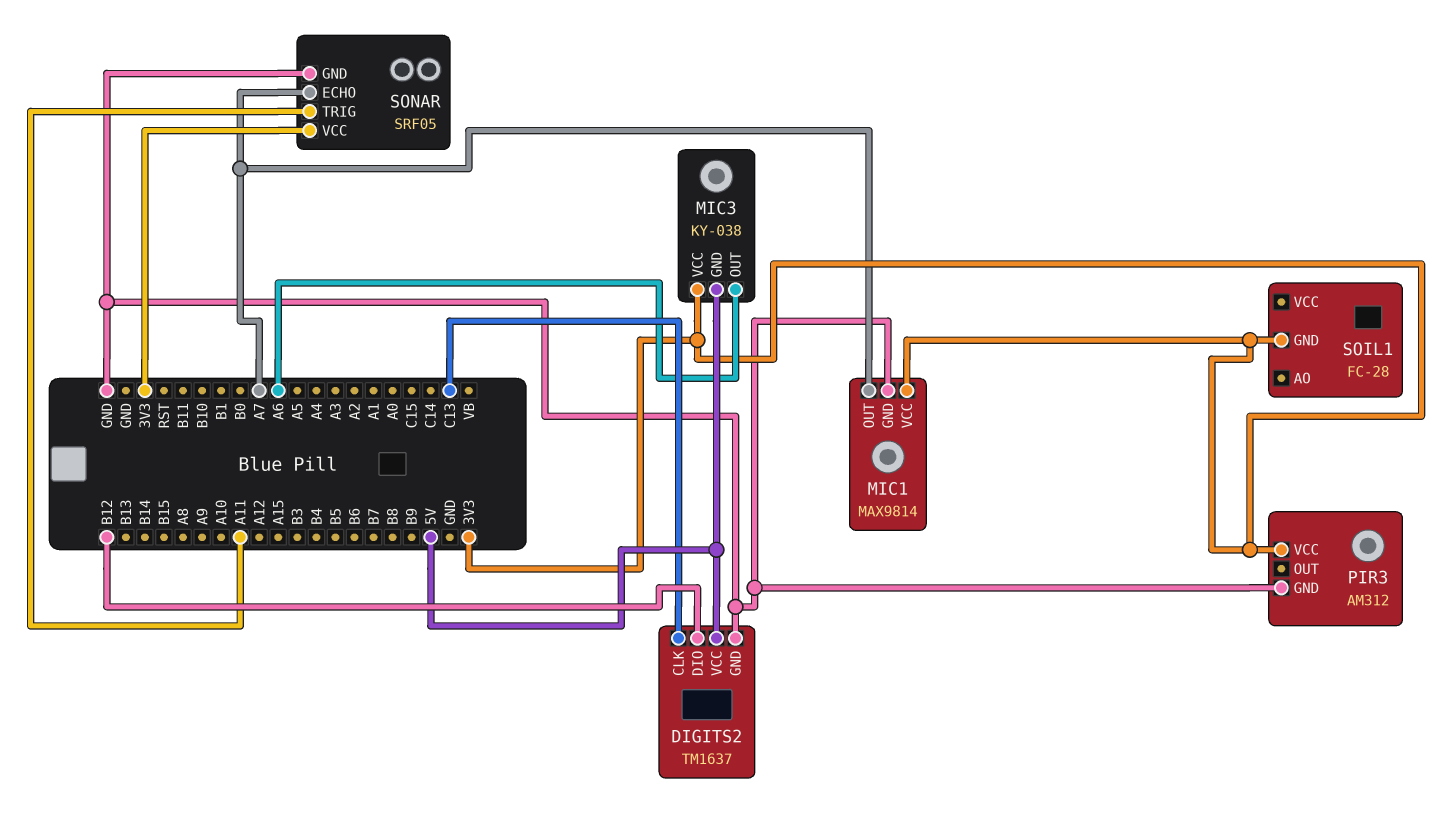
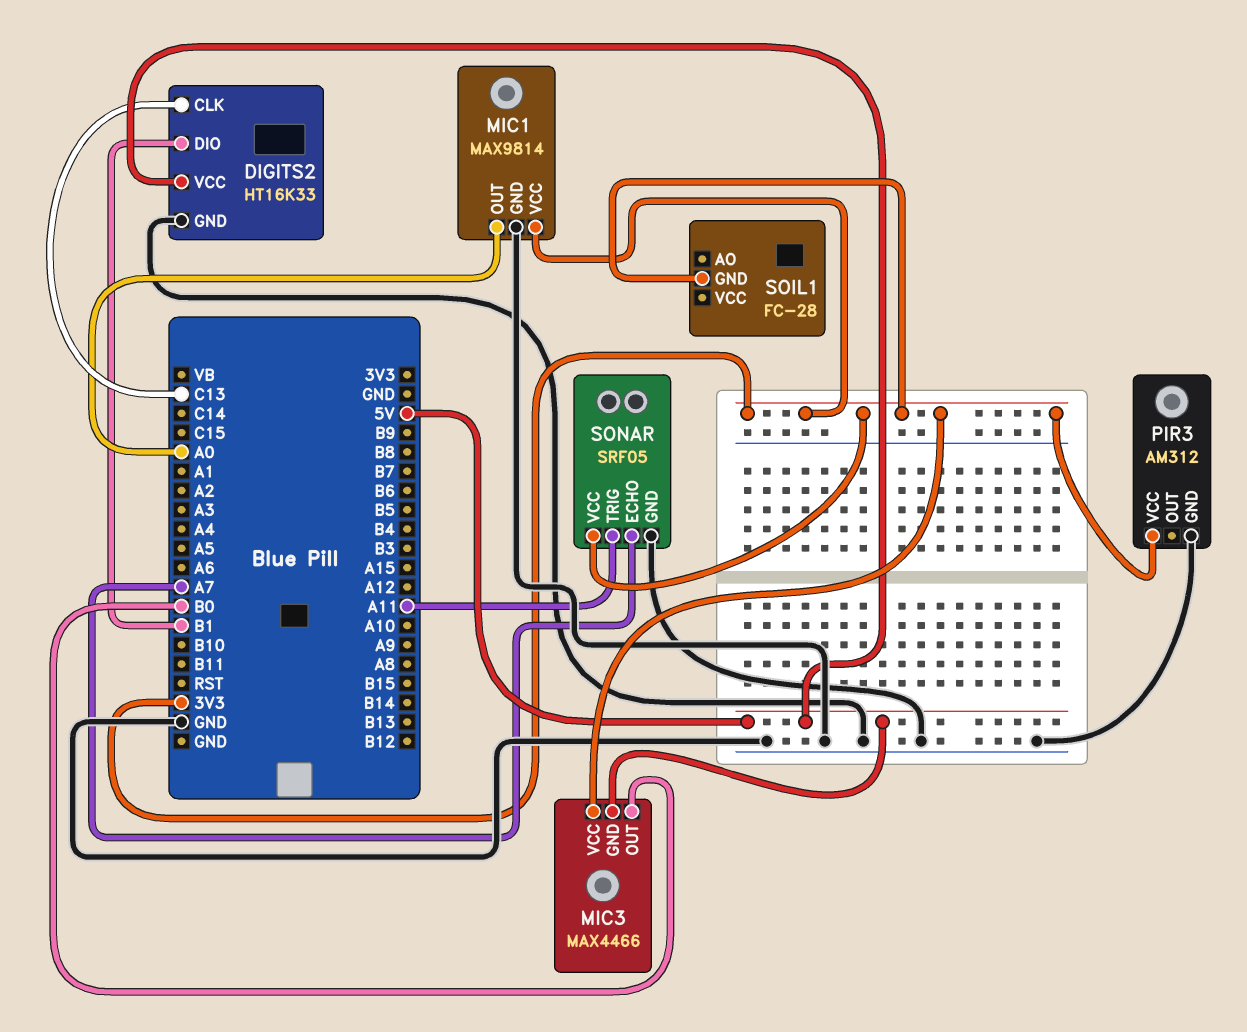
DIGITS2: TM1637 -> HT16K33
DIGITS2 pin DIO: B12 -> B1
MIC1 pin OUT: A7 -> A0
MIC3: KY-038 -> MAX4466
MIC3 pin OUT: A6 -> B0

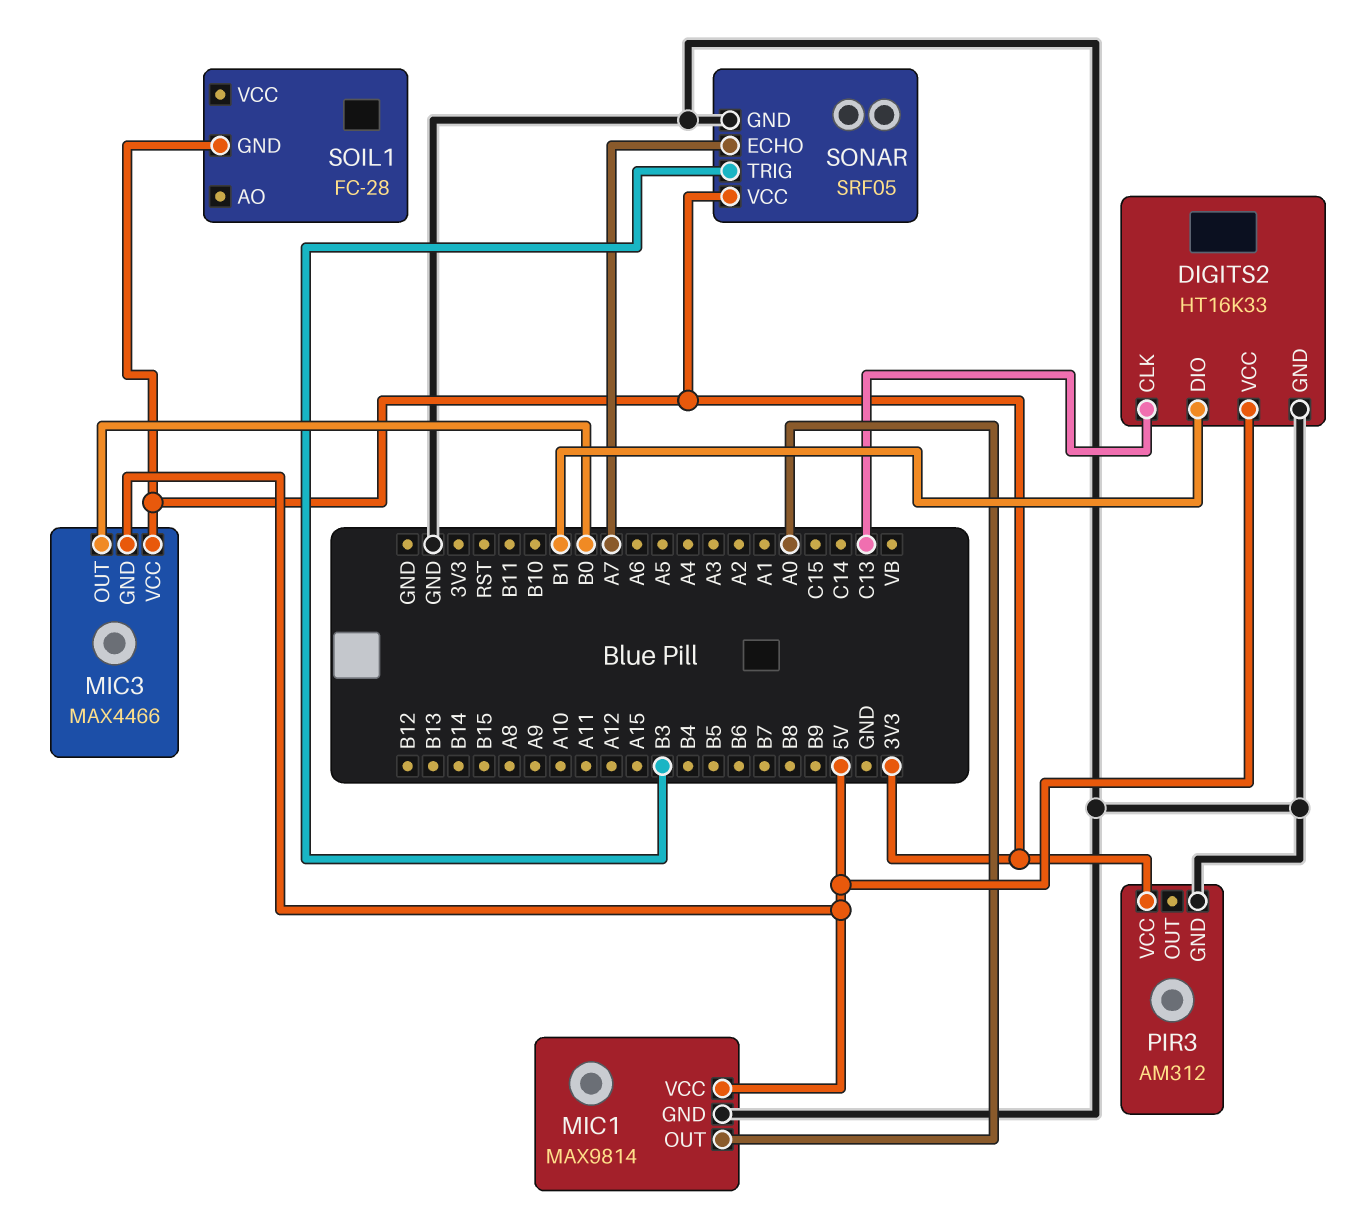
MIC1 pin VCC: 3V3 -> 5V
SONAR pin TRIG: A11 -> B3

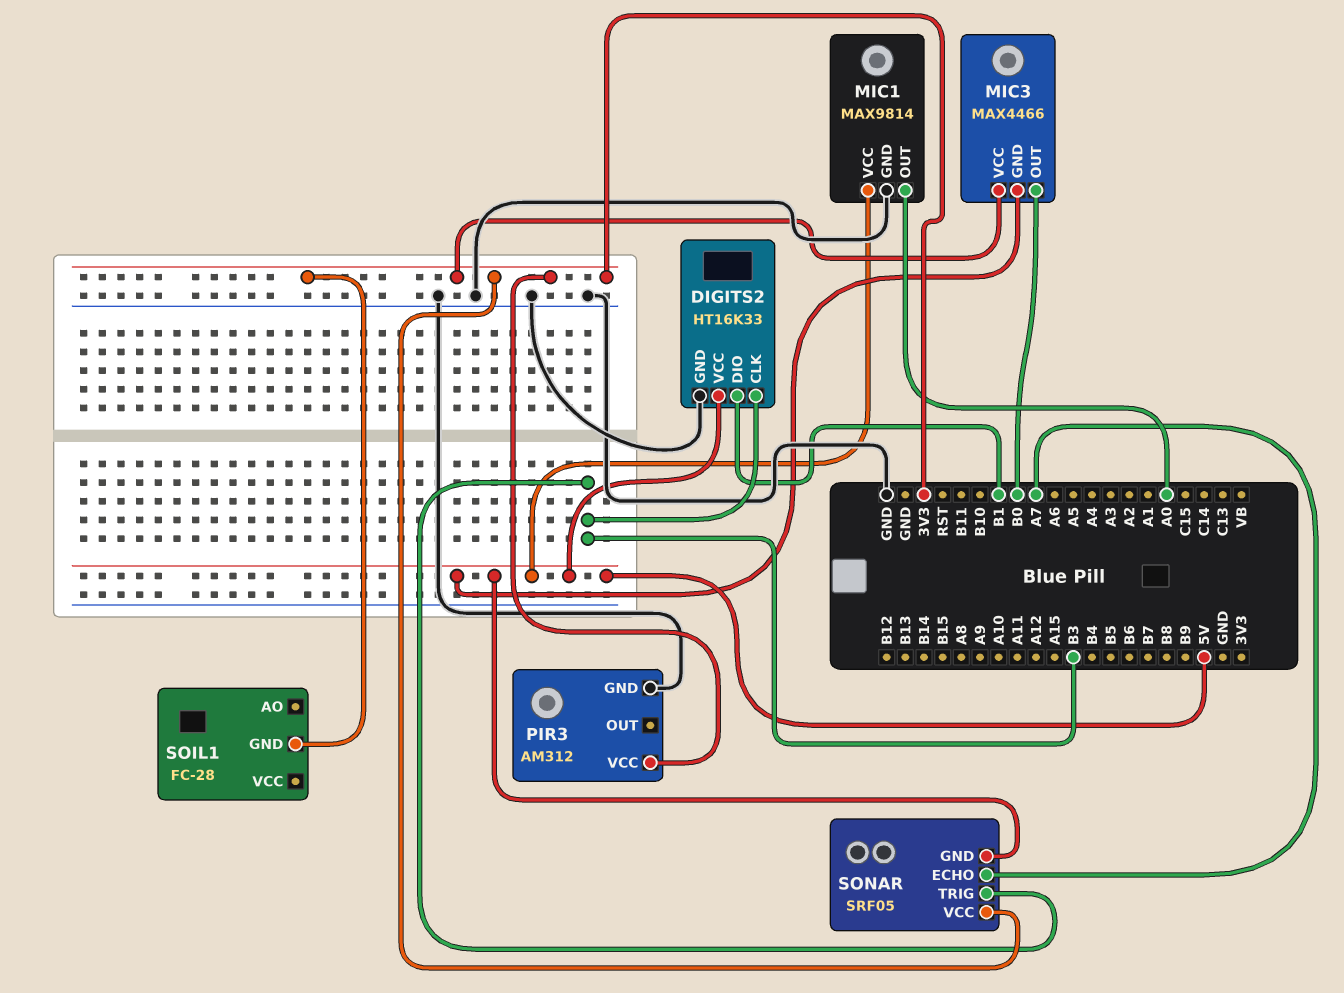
DIGITS2 pin CLK: C13 -> B3
SONAR pin GND: GND -> 5V

